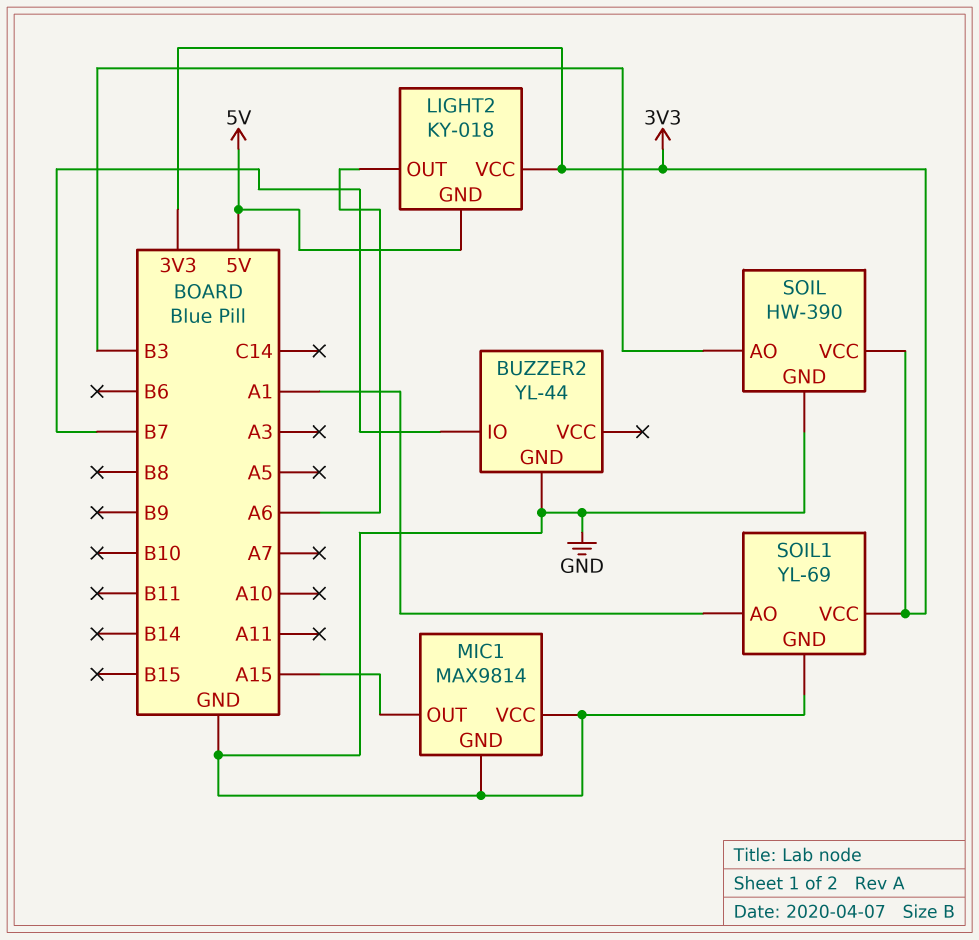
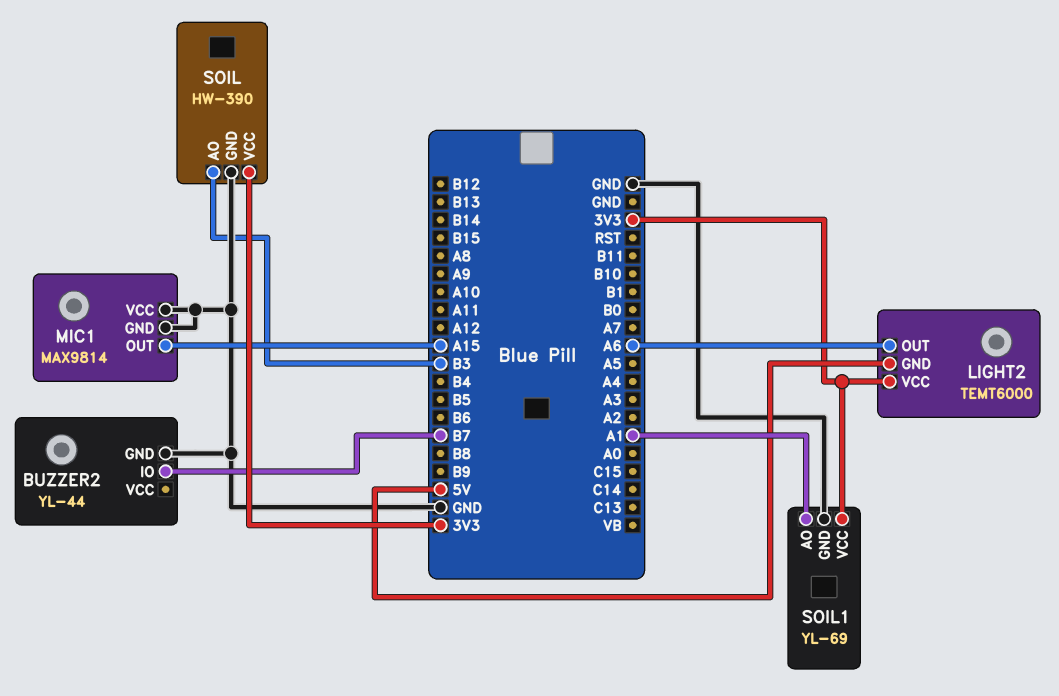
LIGHT2: KY-018 -> TEMT6000

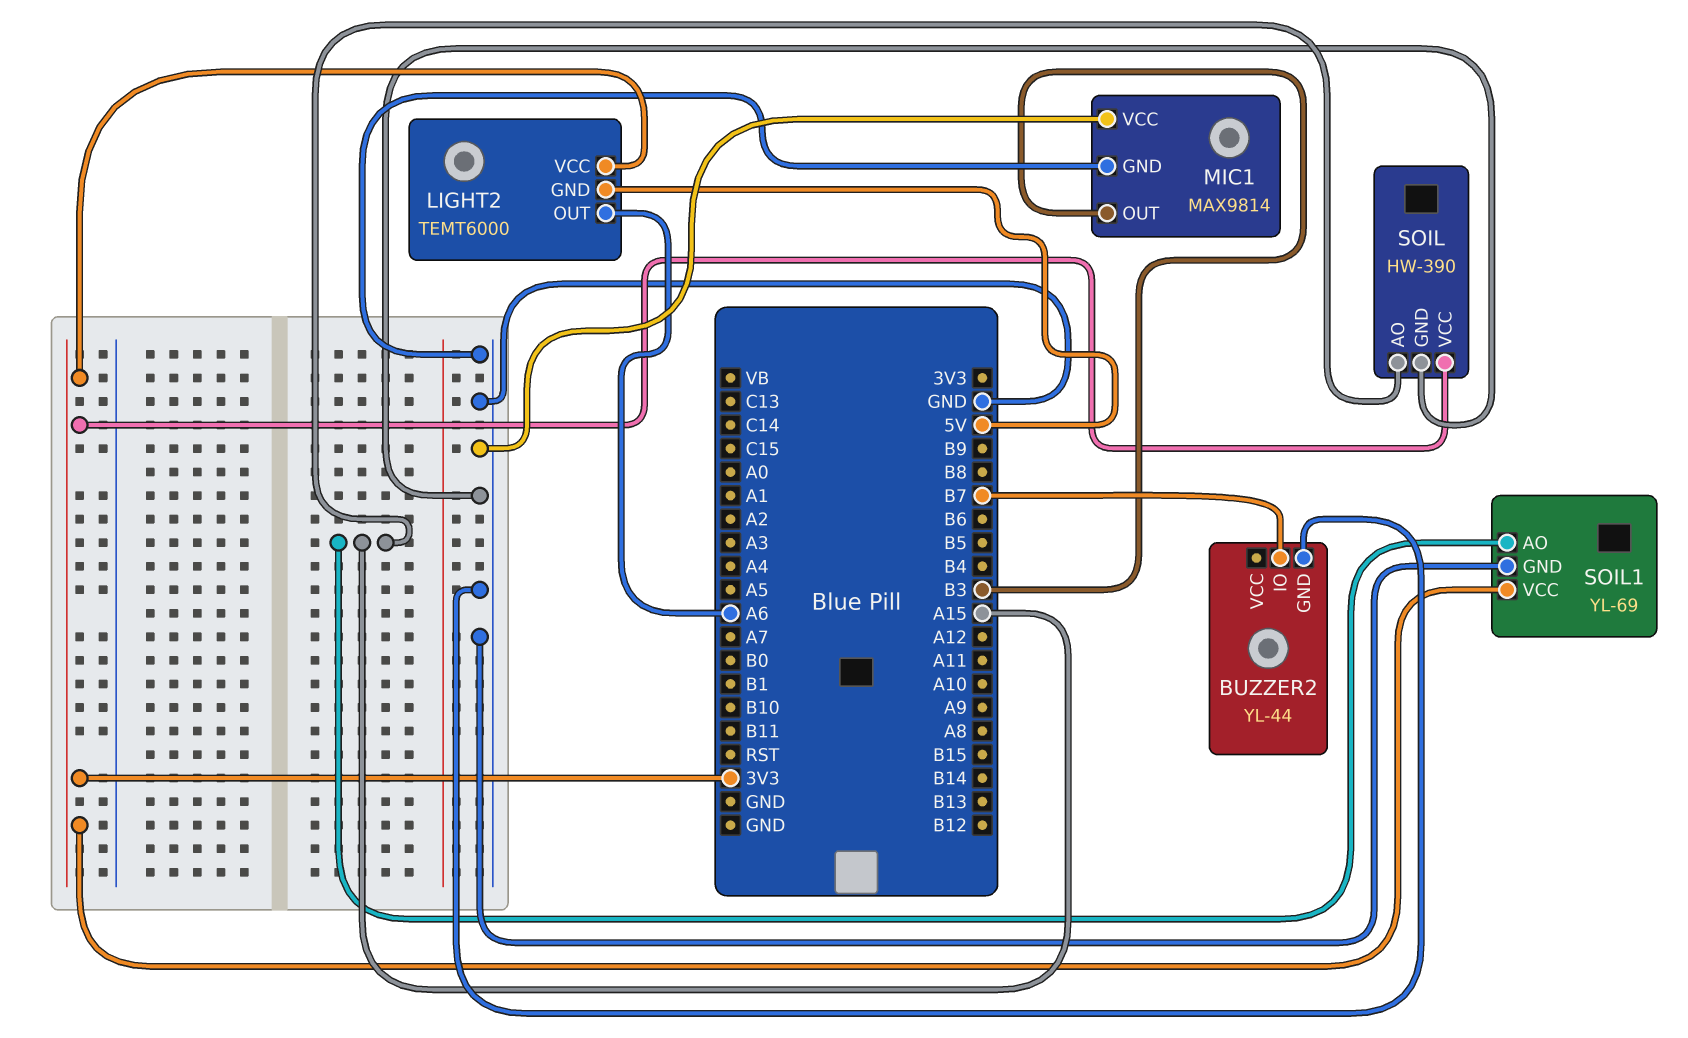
MIC1 pin OUT: A15 -> B3
SOIL pin AO: B3 -> A15
SOIL1 pin AO: A1 -> A15

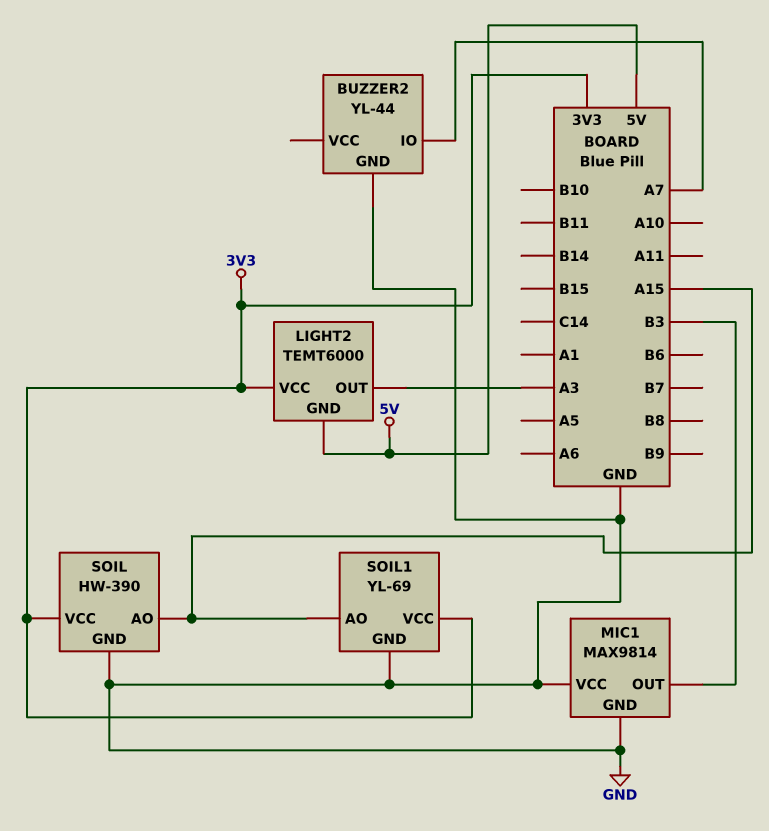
BUZZER2 pin IO: B7 -> A7
LIGHT2 pin OUT: A6 -> A3

